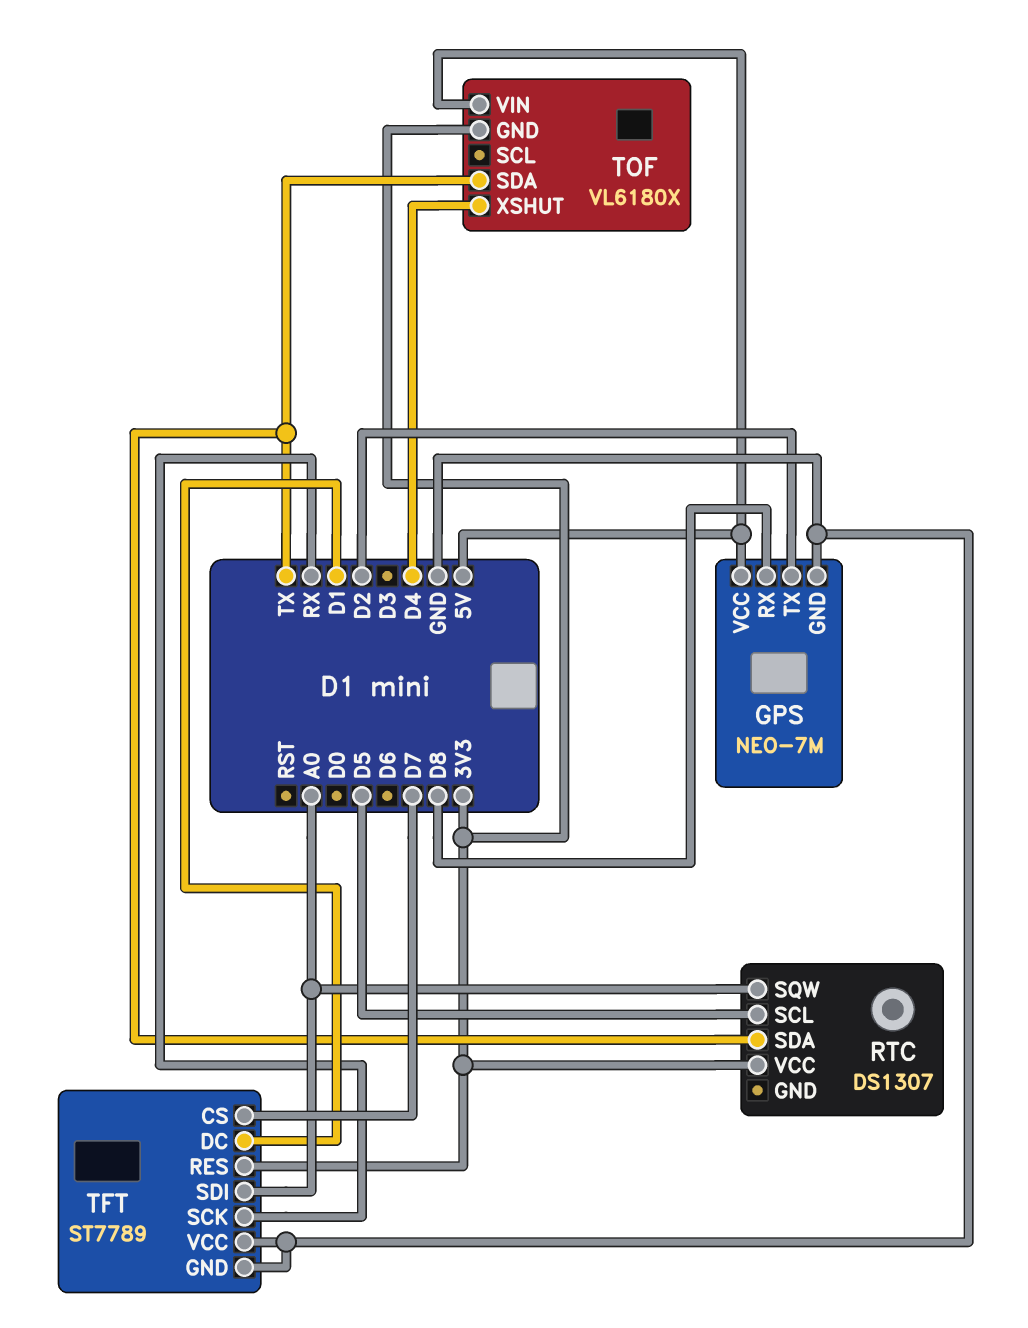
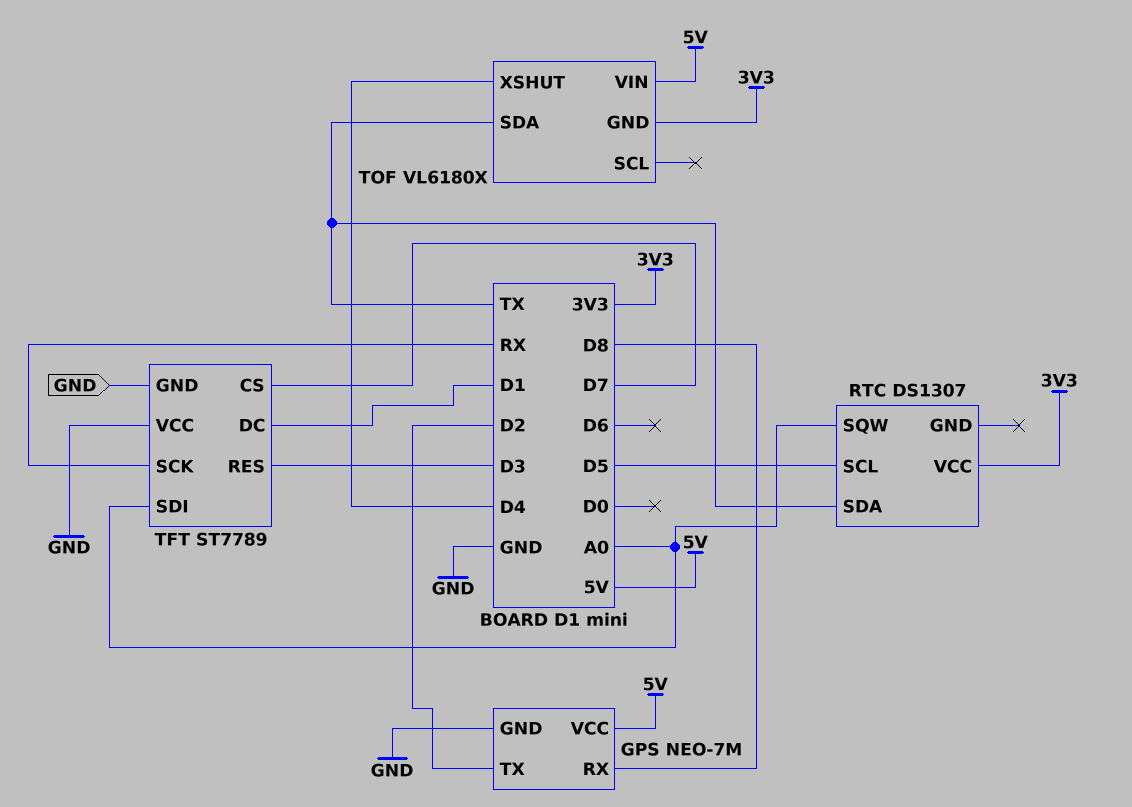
TFT pin RES: 3V3 -> D3

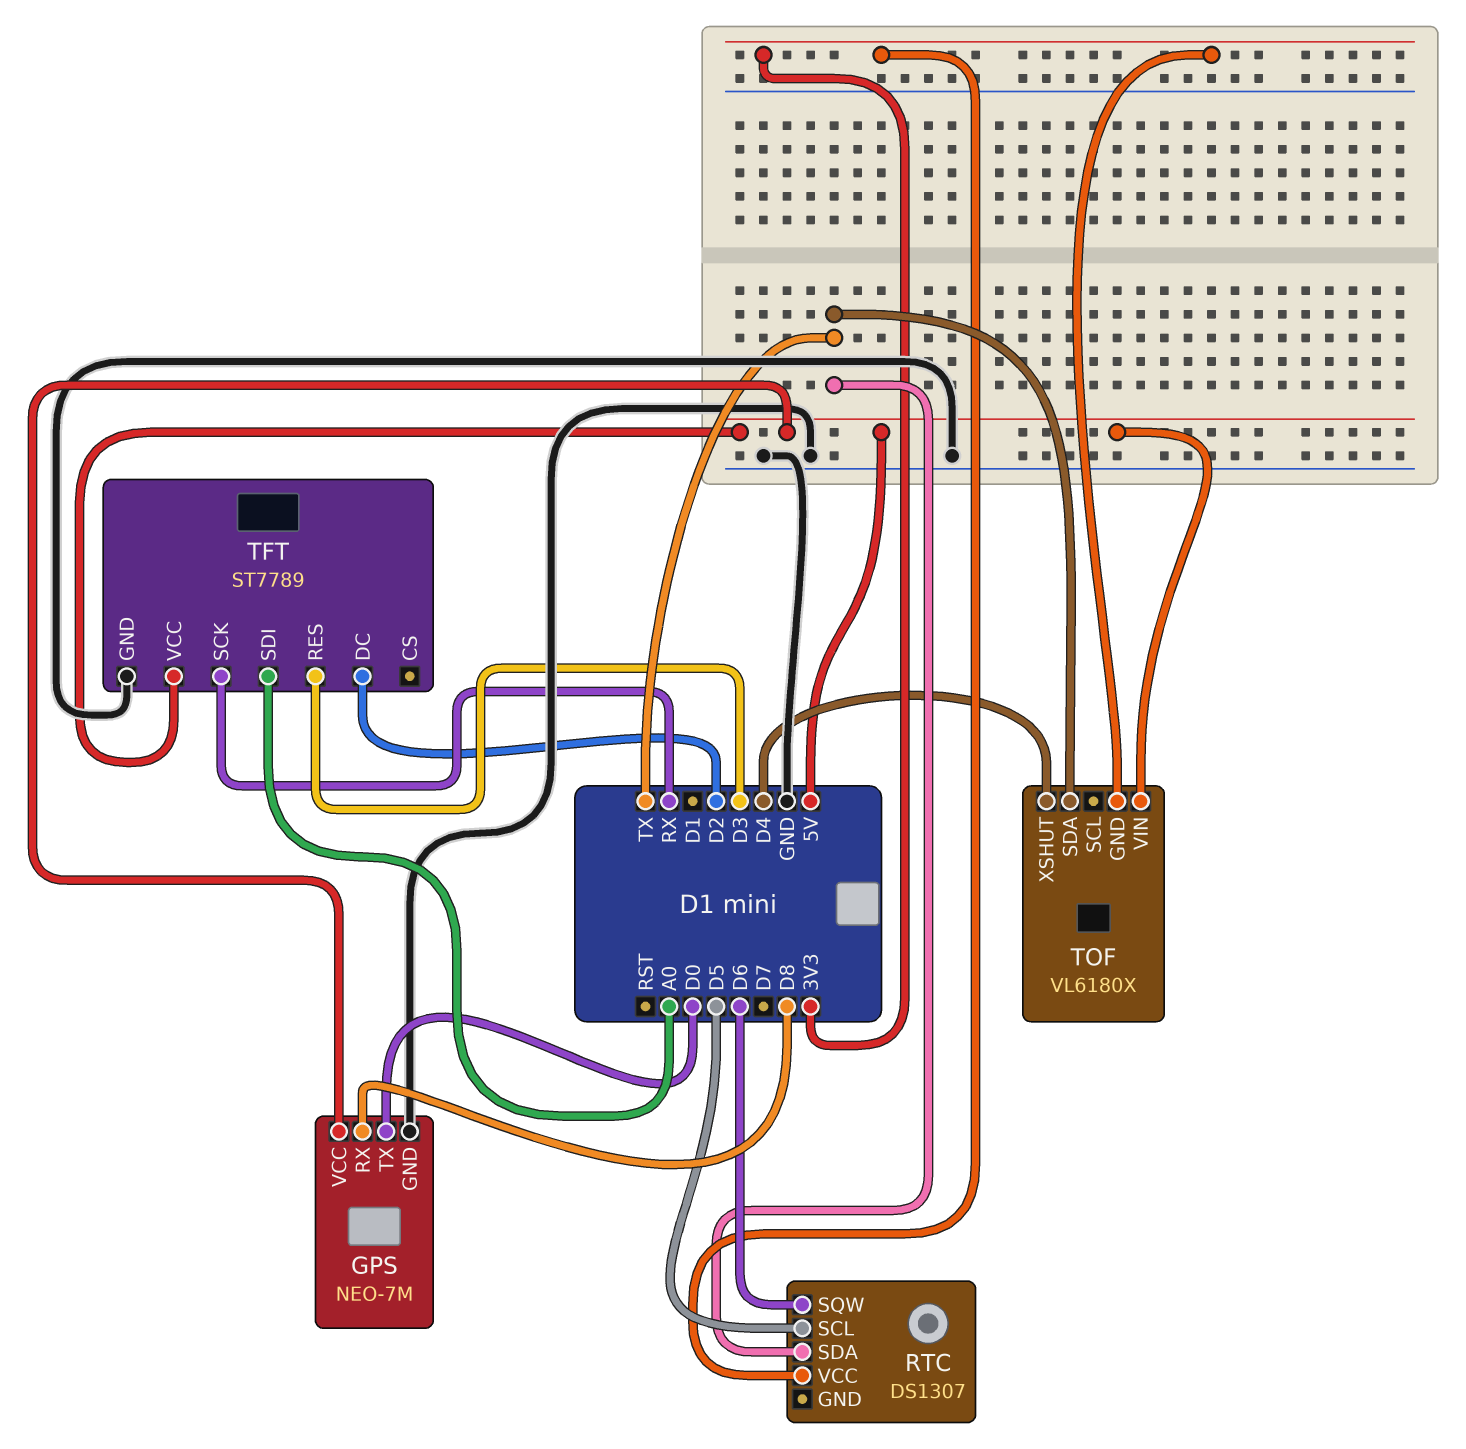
GPS pin TX: D2 -> D0
RTC pin SQW: A0 -> D6
TFT pin CS: D7 -> none
TFT pin DC: D1 -> D2
TFT pin VCC: GND -> 5V

